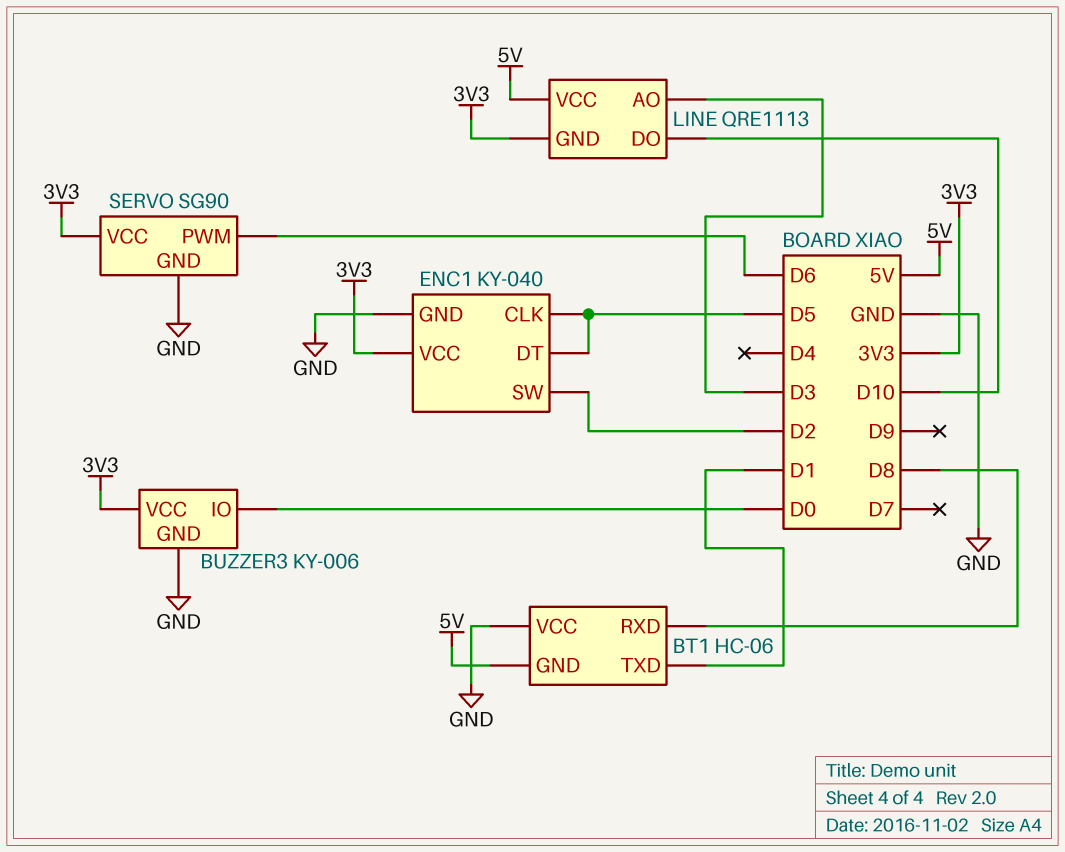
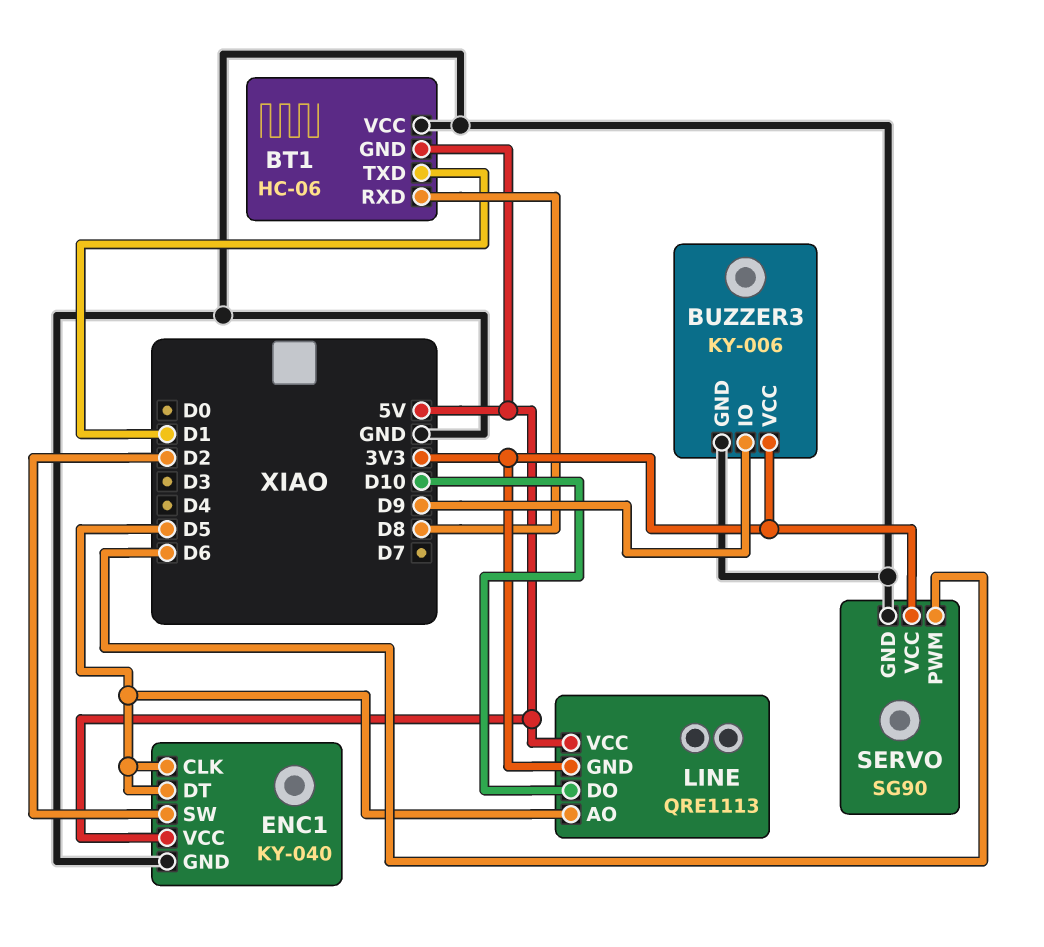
BUZZER3 pin IO: D0 -> D9
ENC1 pin VCC: 3V3 -> 5V
LINE pin AO: D3 -> D5

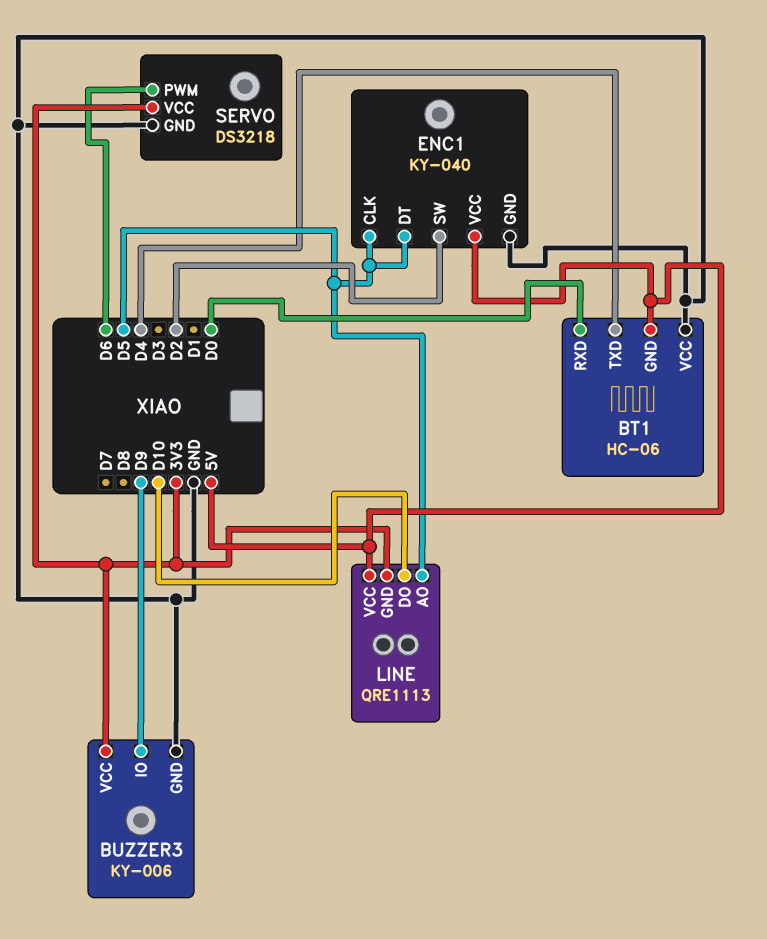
BT1 pin RXD: D8 -> D0
BT1 pin TXD: D1 -> D4
SERVO: SG90 -> DS3218

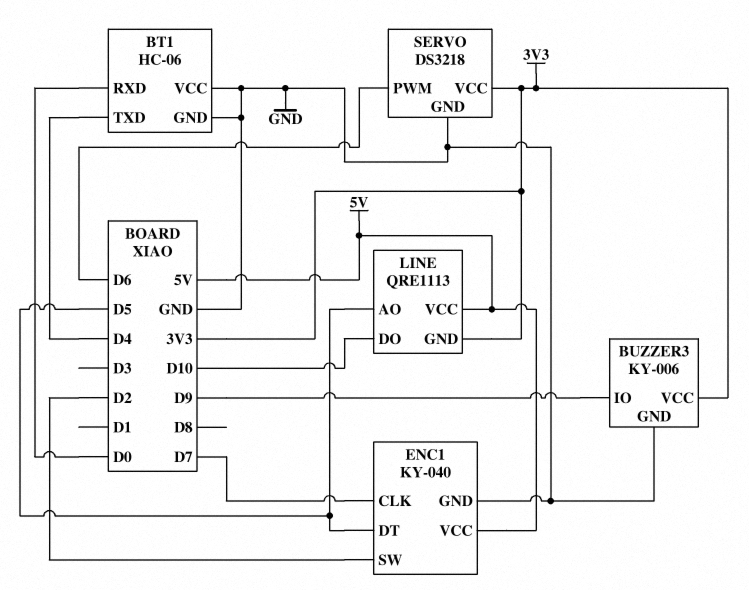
BT1 pin GND: 5V -> GND
ENC1 pin CLK: D5 -> D7

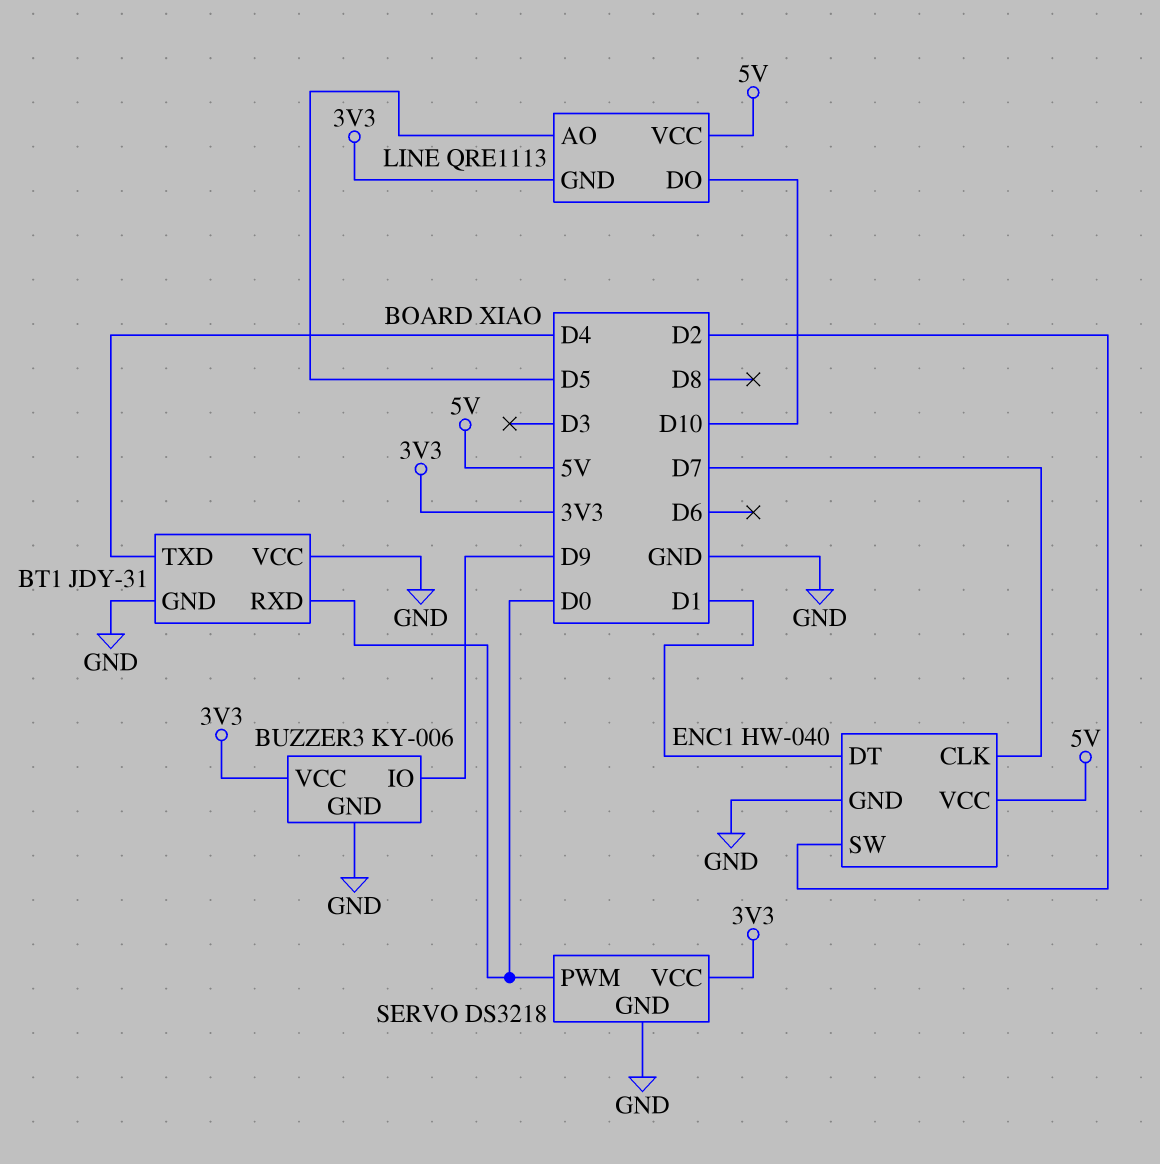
BT1: HC-06 -> JDY-31
ENC1: KY-040 -> HW-040
ENC1 pin DT: D5 -> D1
SERVO pin PWM: D6 -> D0

